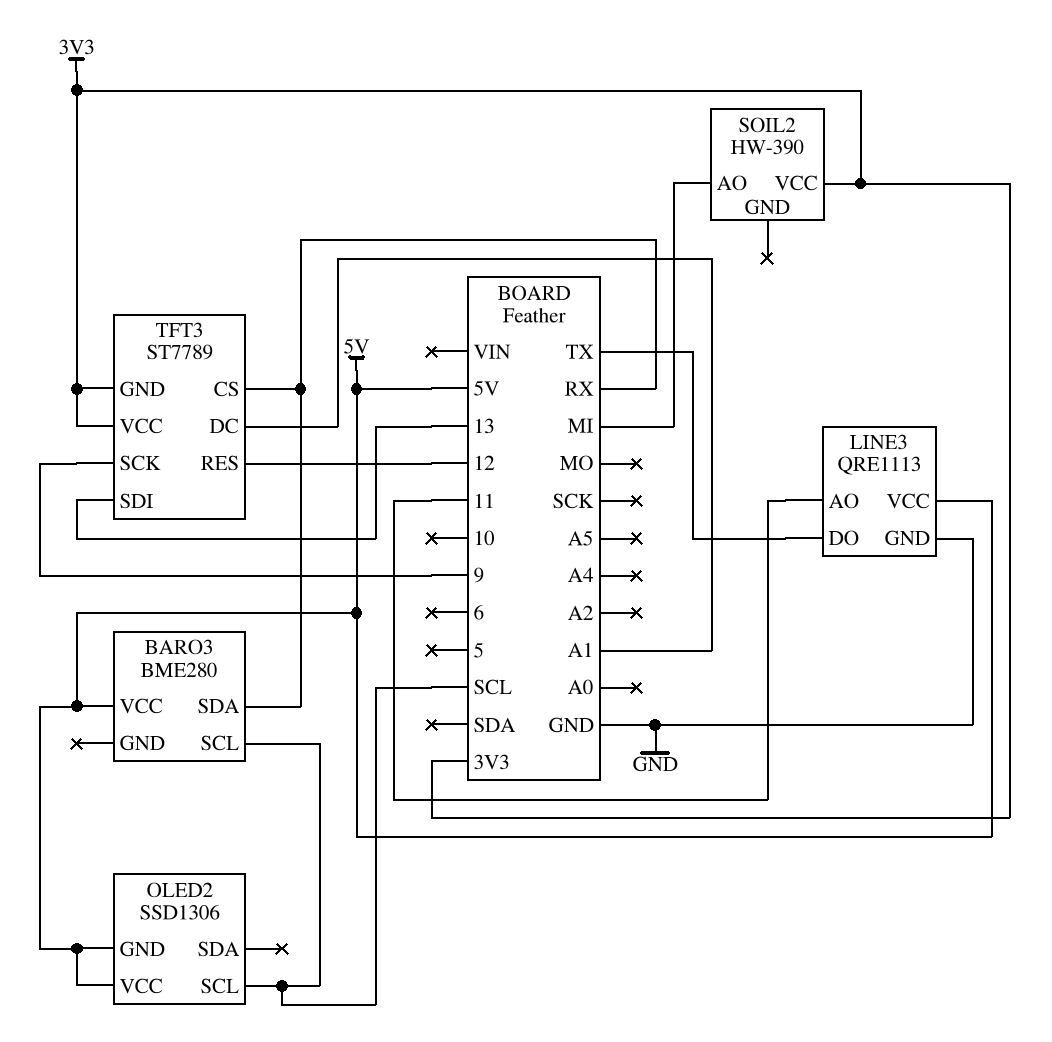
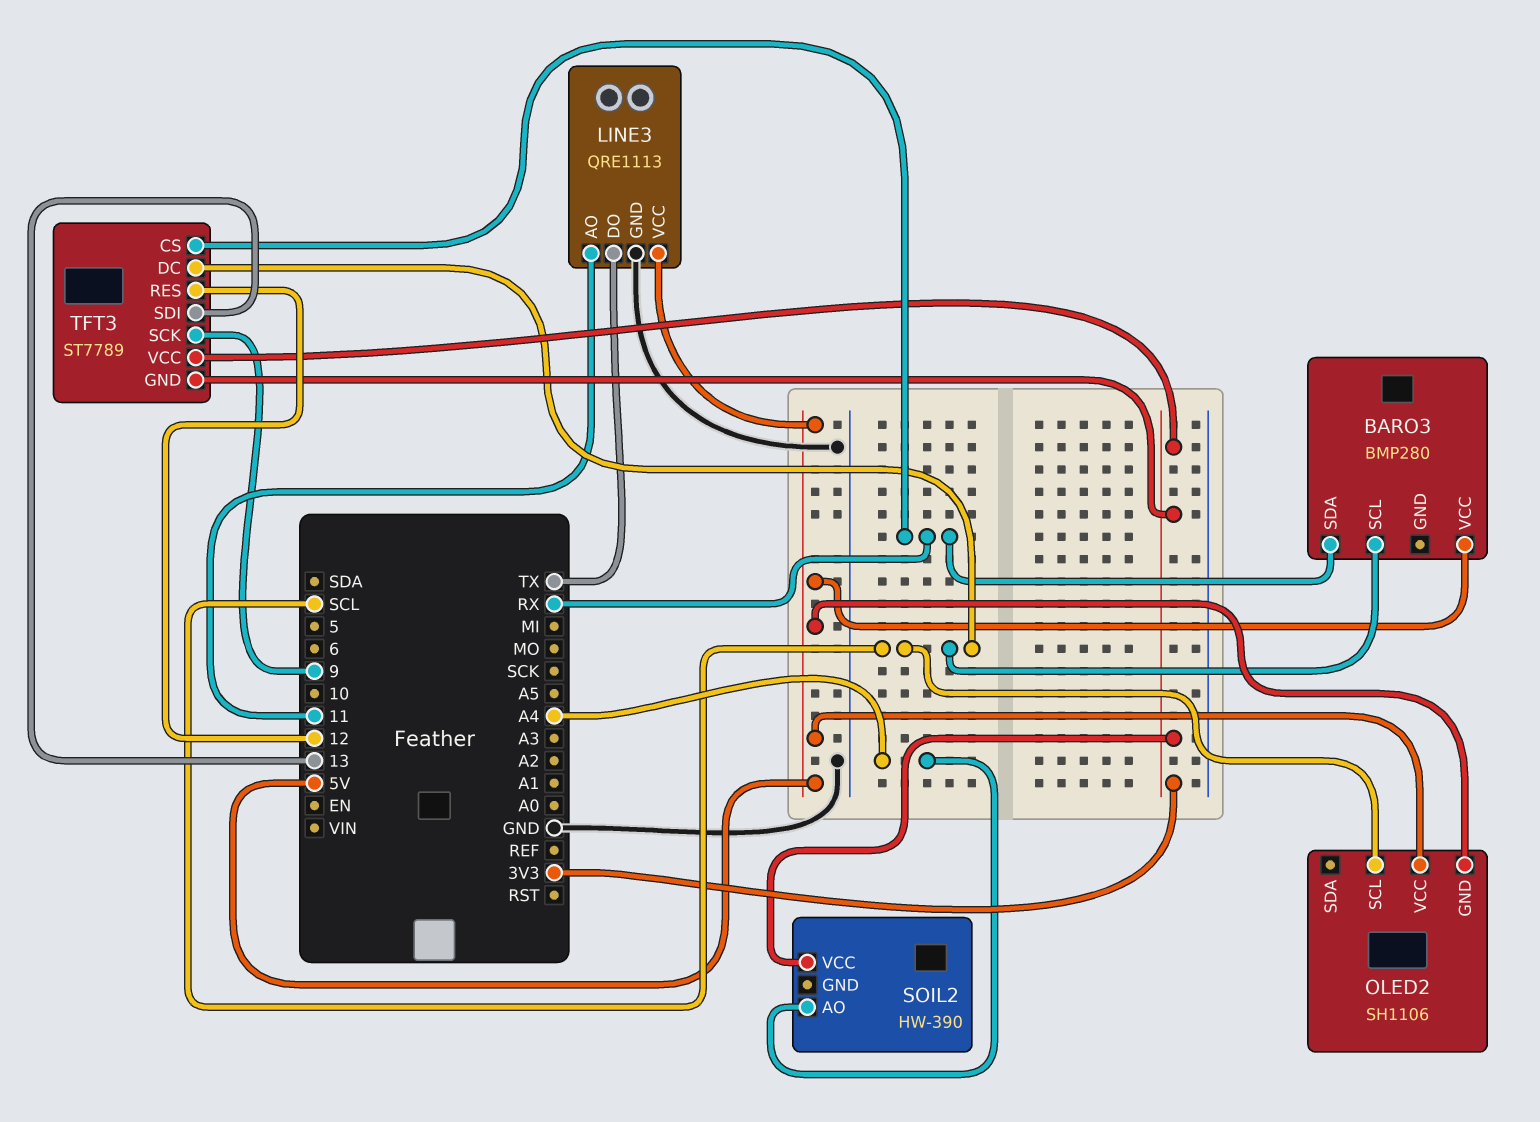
BARO3: BME280 -> BMP280
OLED2: SSD1306 -> SH1106
SOIL2 pin AO: MI -> A4
TFT3 pin DC: A1 -> SCL

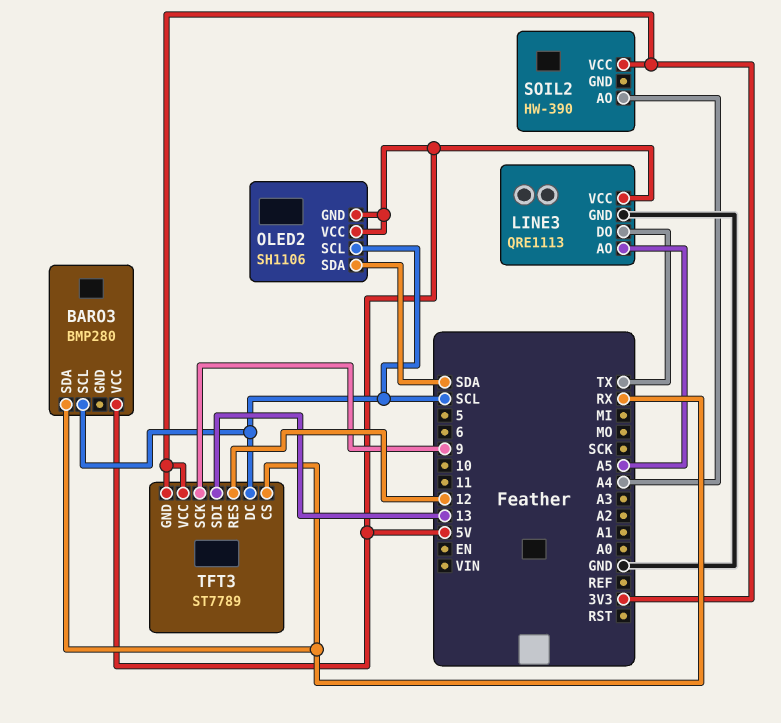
LINE3 pin AO: 11 -> A5
OLED2 pin SDA: none -> SDA

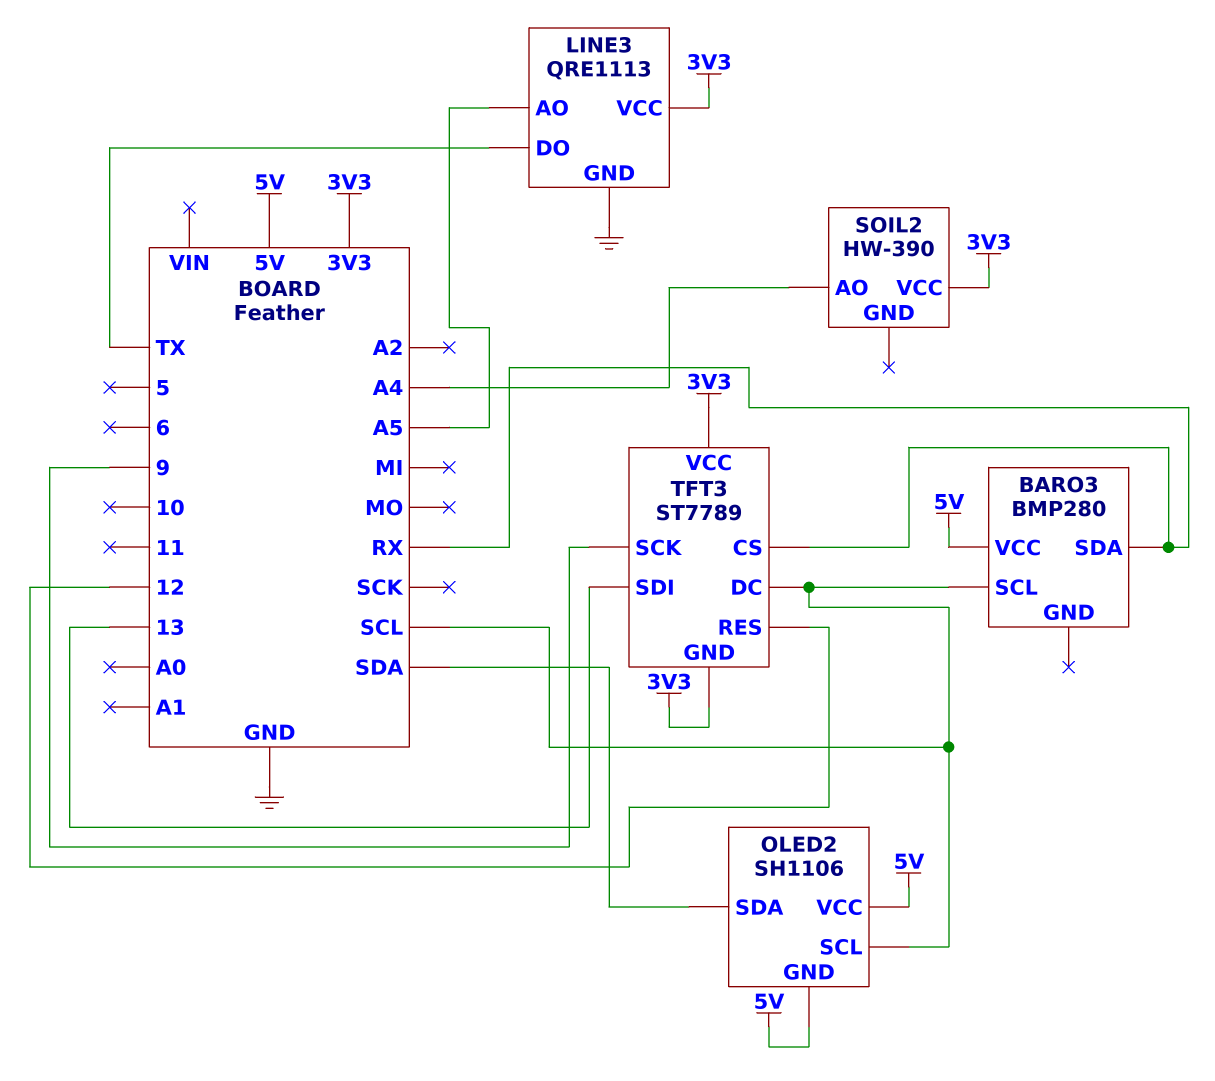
LINE3 pin VCC: 5V -> 3V3

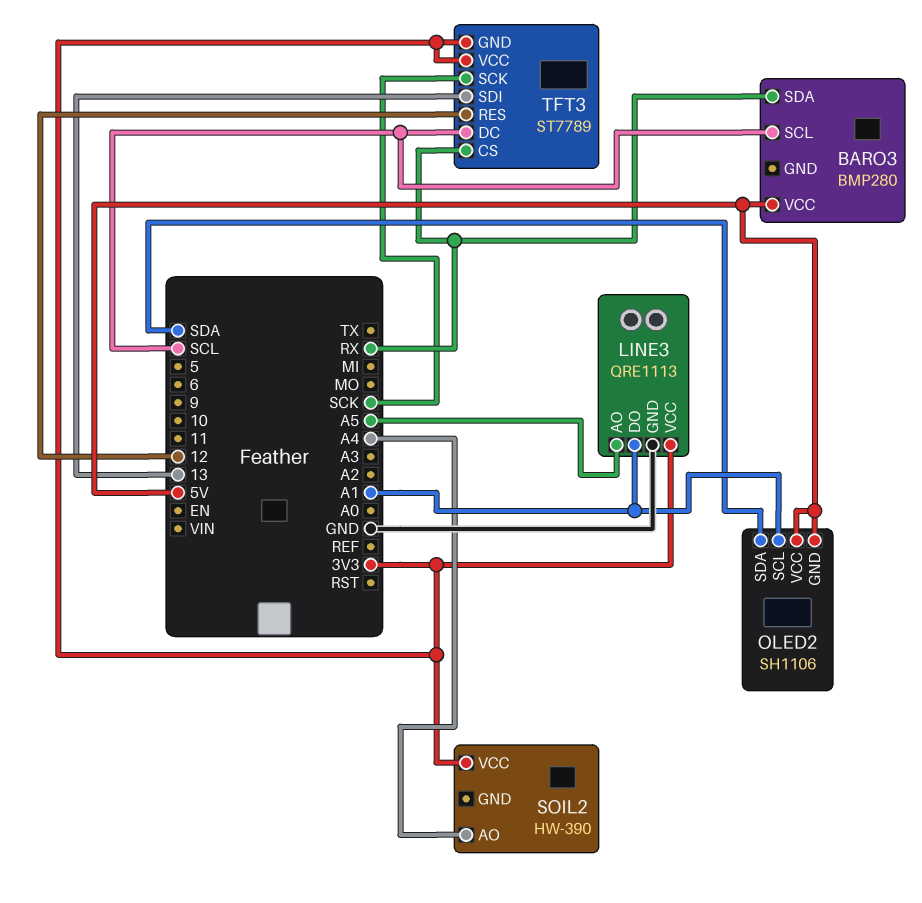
LINE3 pin DO: TX -> A1
OLED2 pin SCL: SCL -> A1
TFT3 pin SCK: 9 -> SCK

